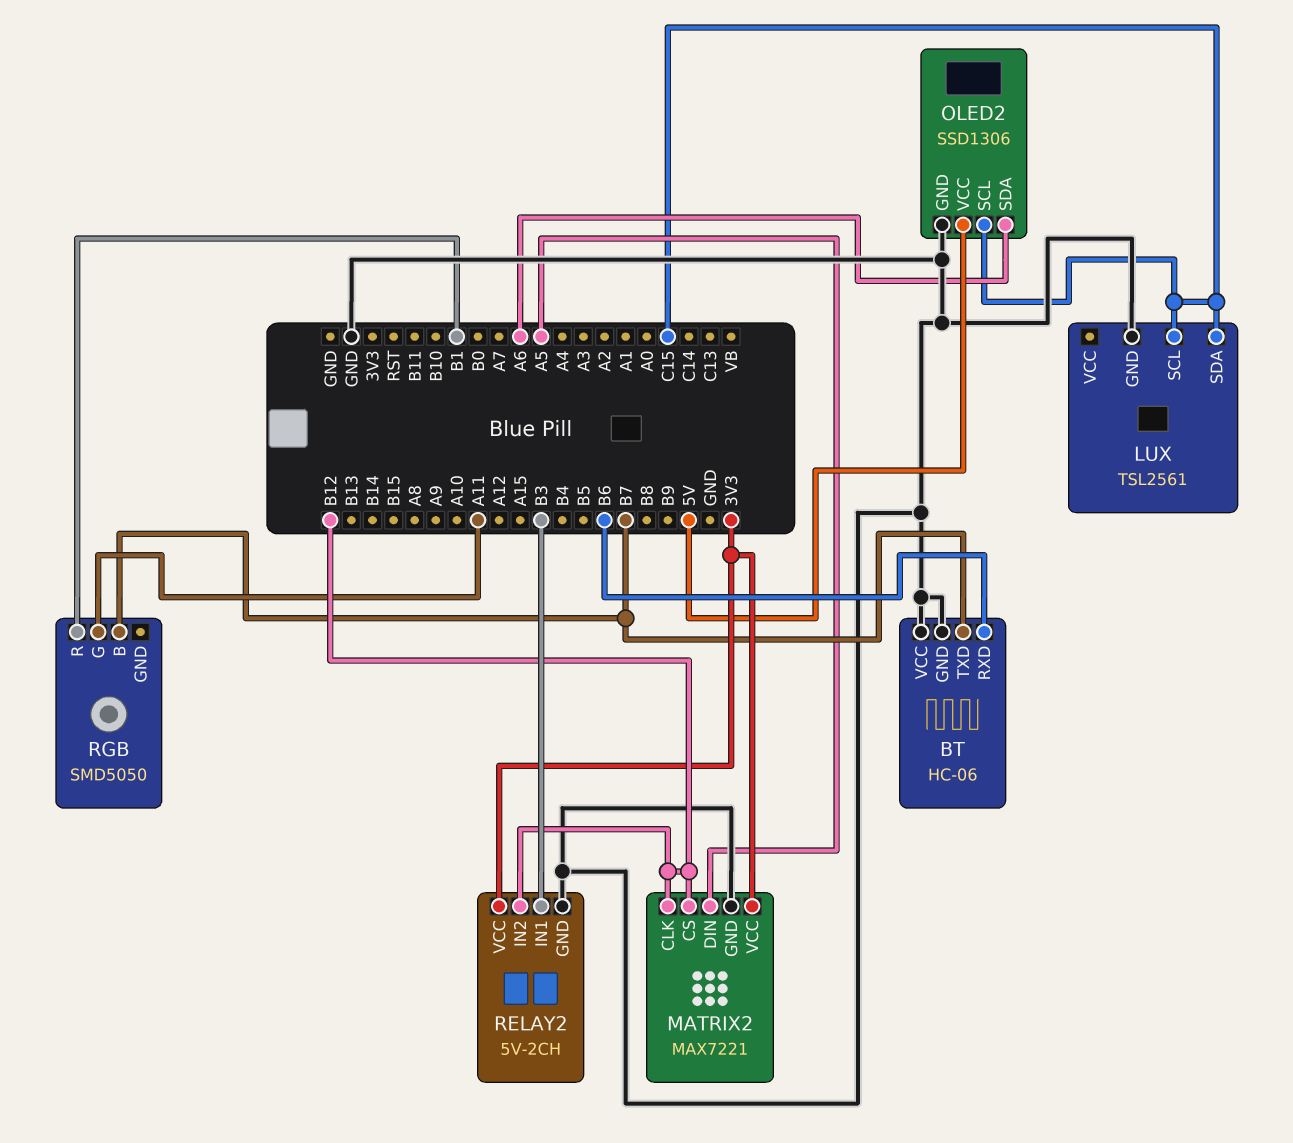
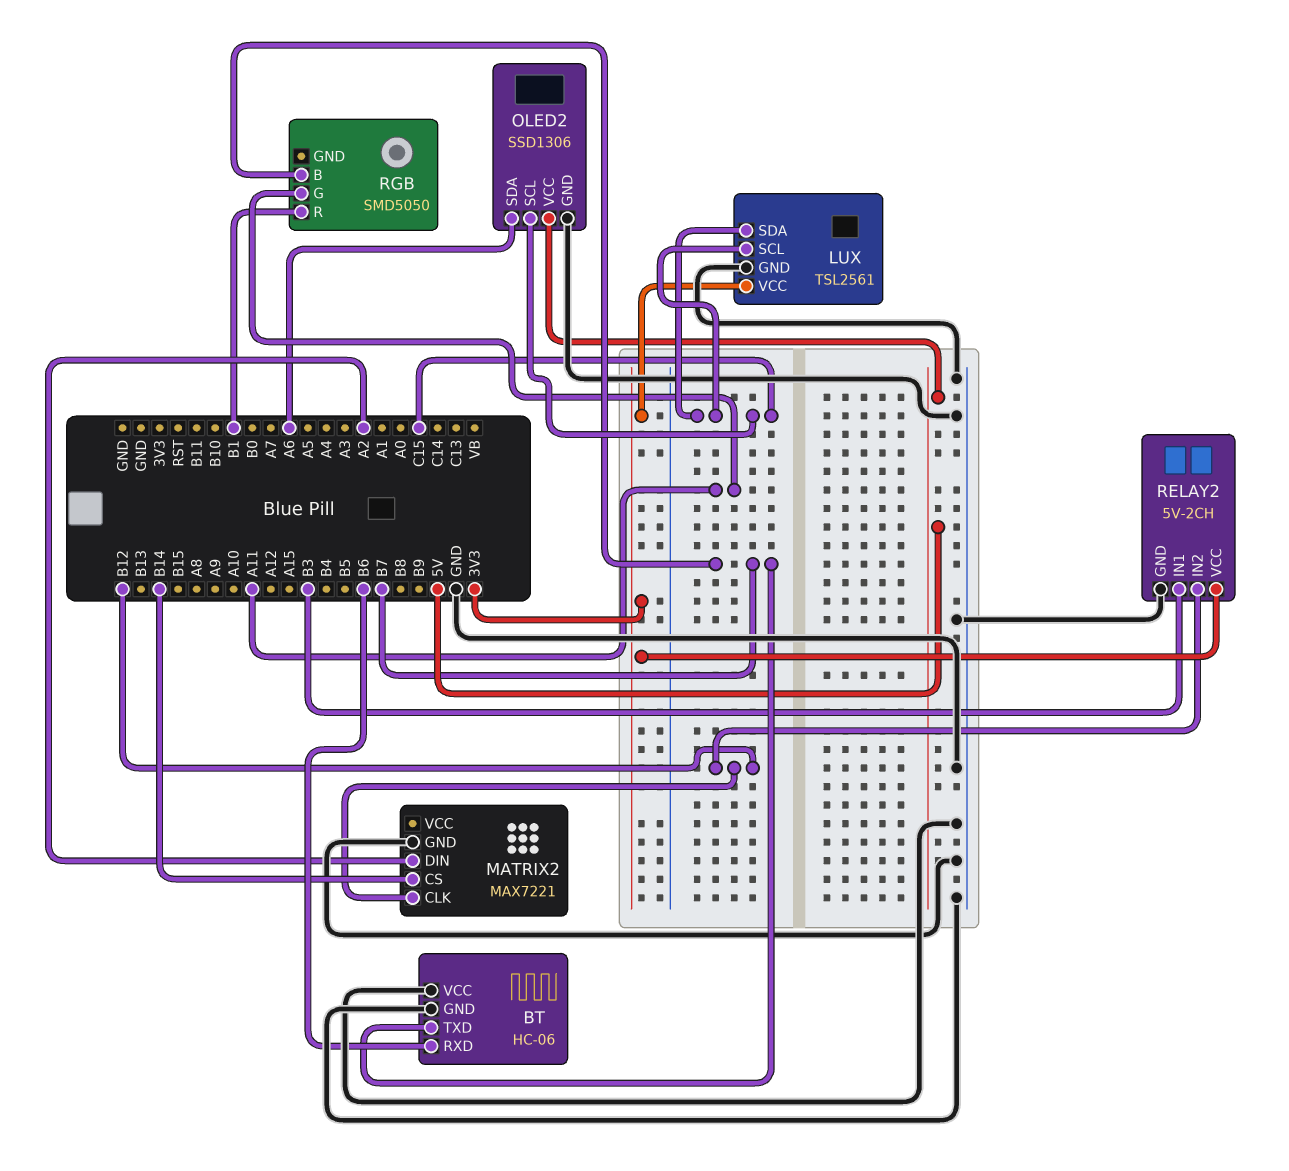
LUX pin VCC: none -> 3V3
MATRIX2 pin CS: B12 -> B14
MATRIX2 pin DIN: A5 -> A2
MATRIX2 pin VCC: 3V3 -> none

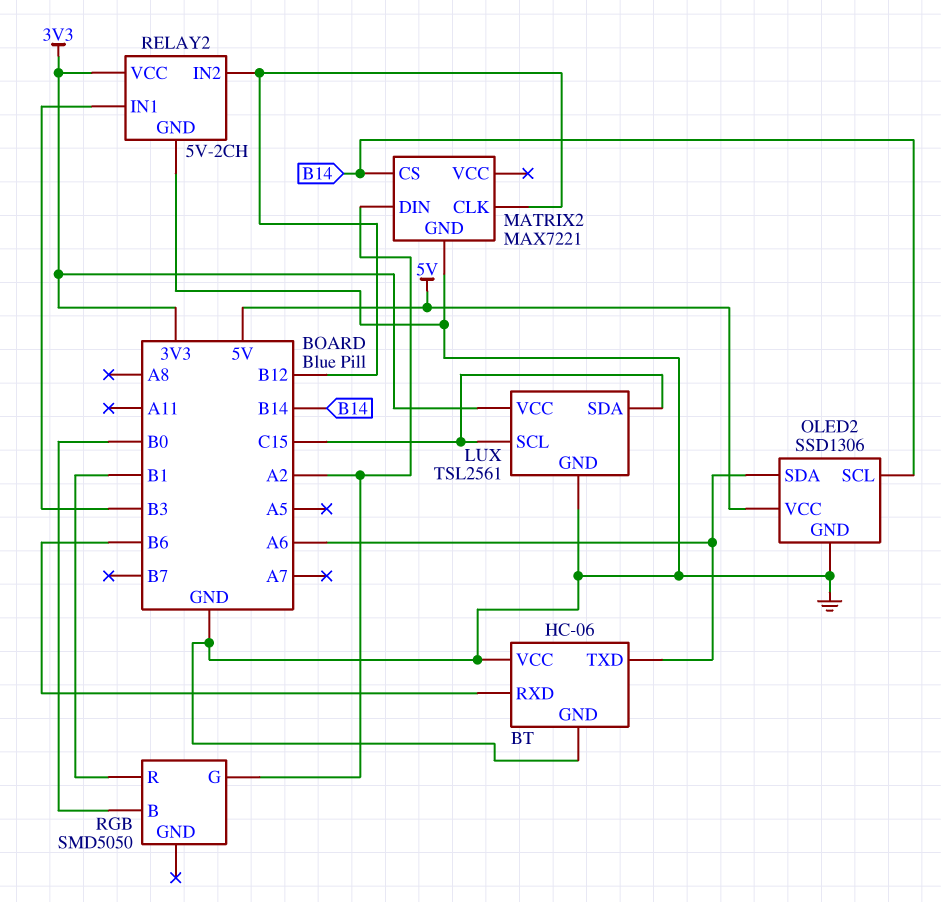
BT pin TXD: B7 -> A6
OLED2 pin SCL: C15 -> B14
RGB pin B: B7 -> B0
RGB pin G: A11 -> A2

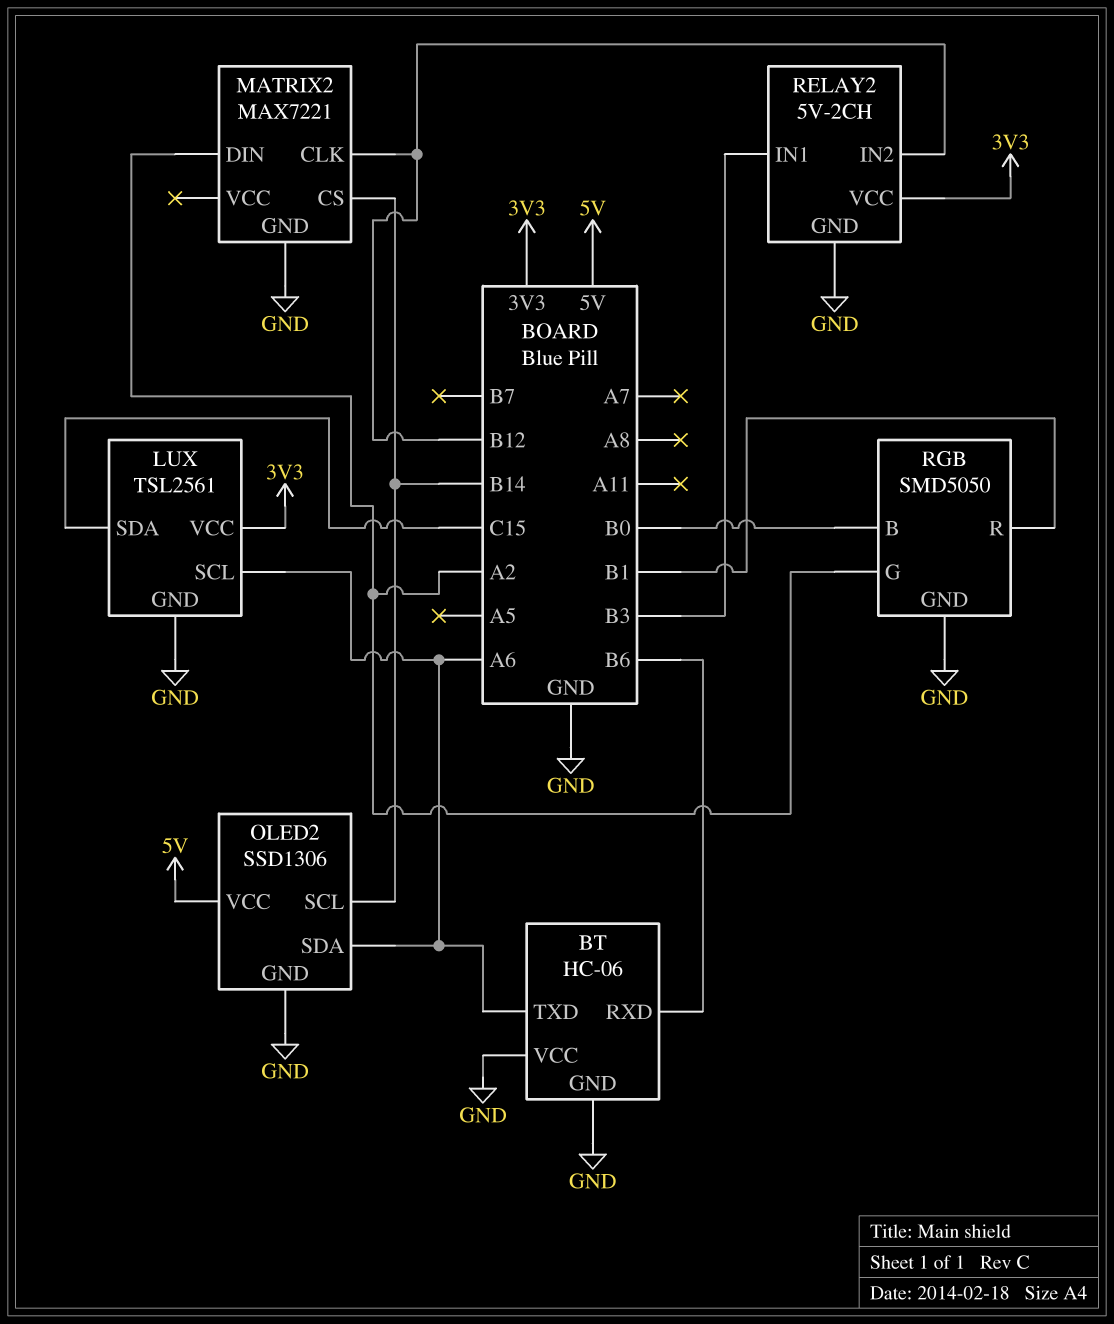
LUX pin SCL: C15 -> A6
RGB pin GND: none -> GND

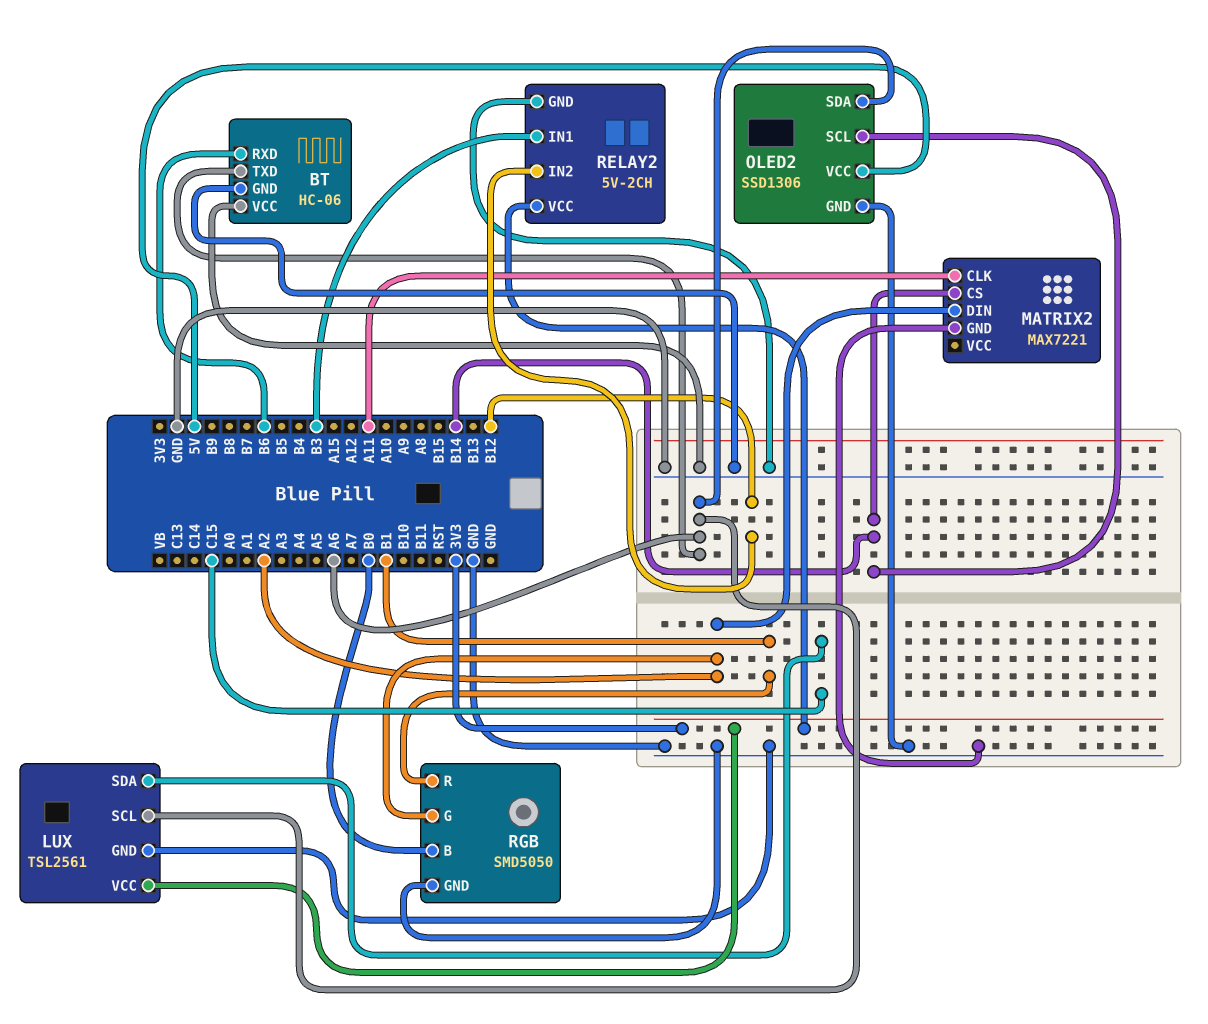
MATRIX2 pin CLK: B12 -> A11

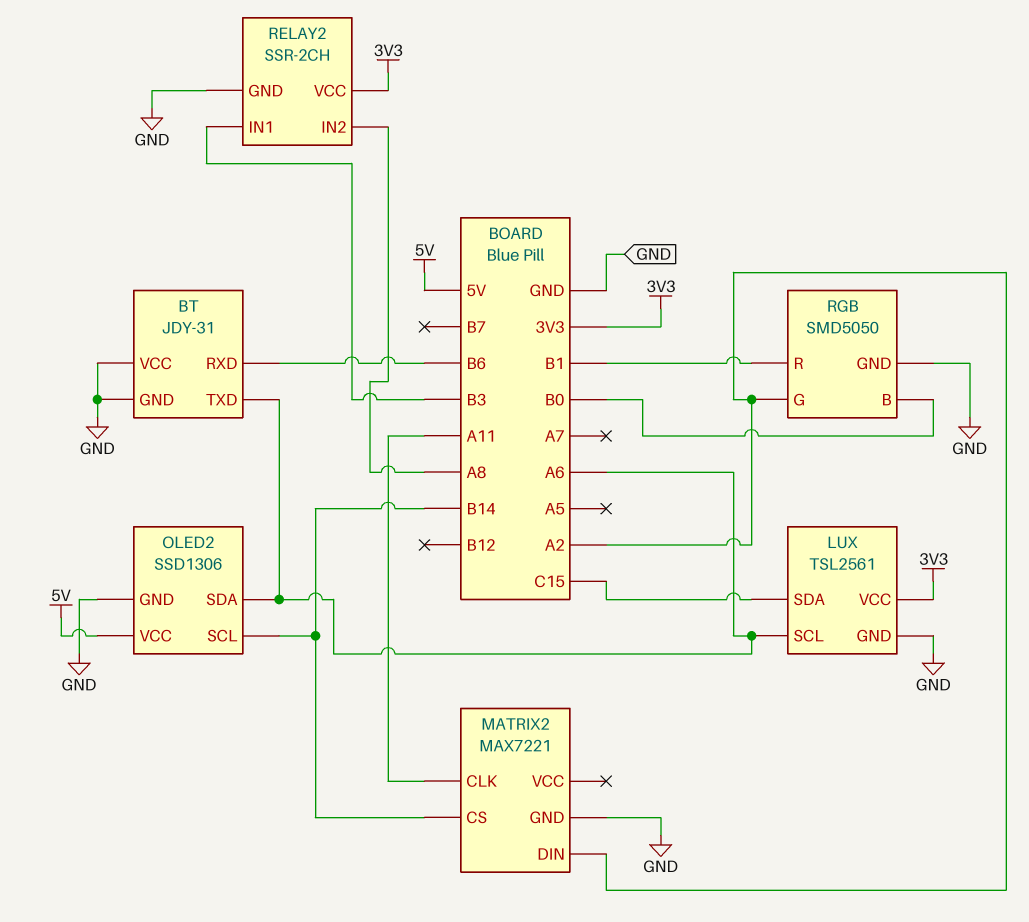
BT: HC-06 -> JDY-31
RELAY2: 5V-2CH -> SSR-2CH
RELAY2 pin IN2: B12 -> A8

